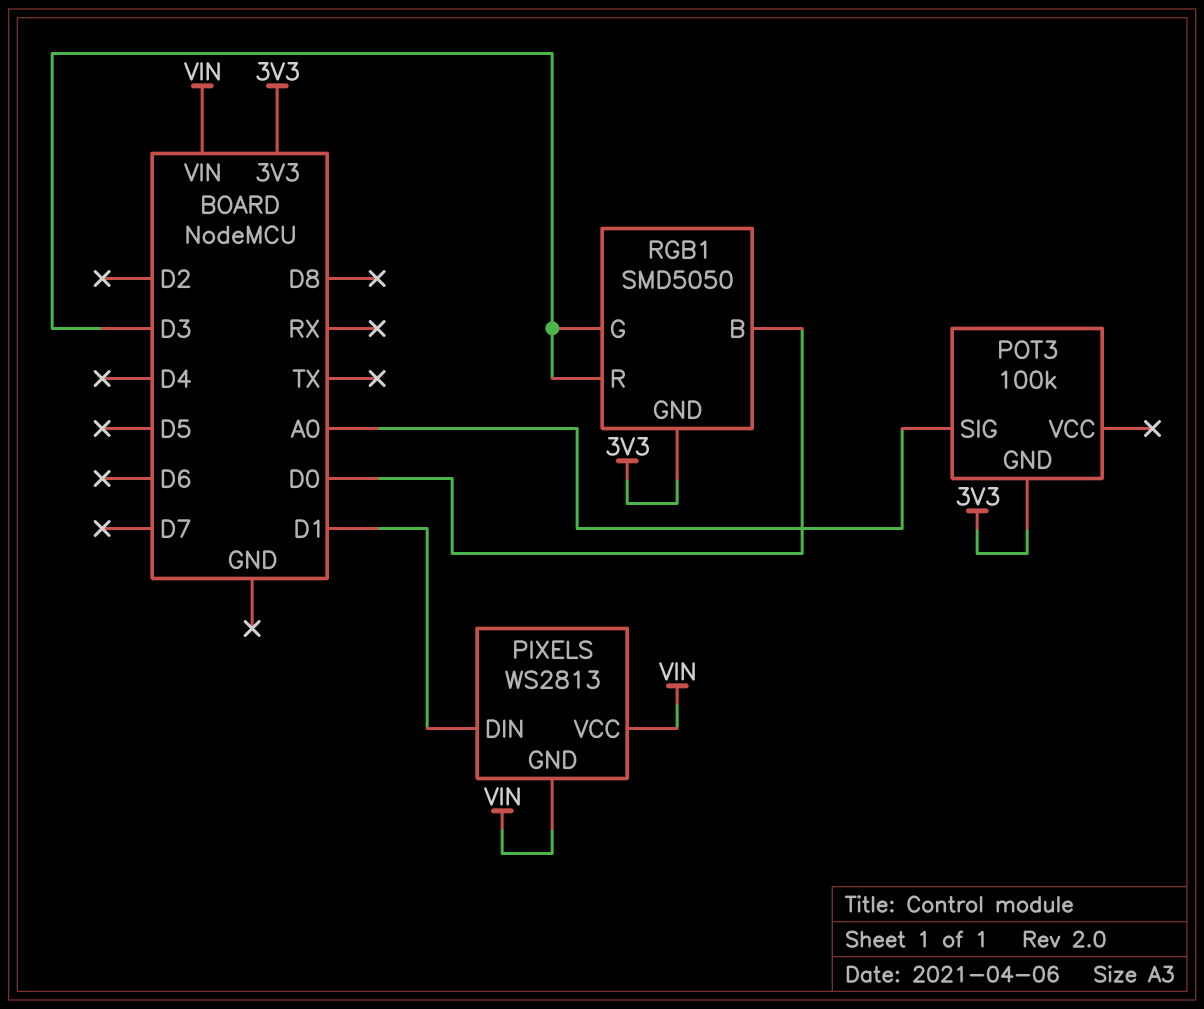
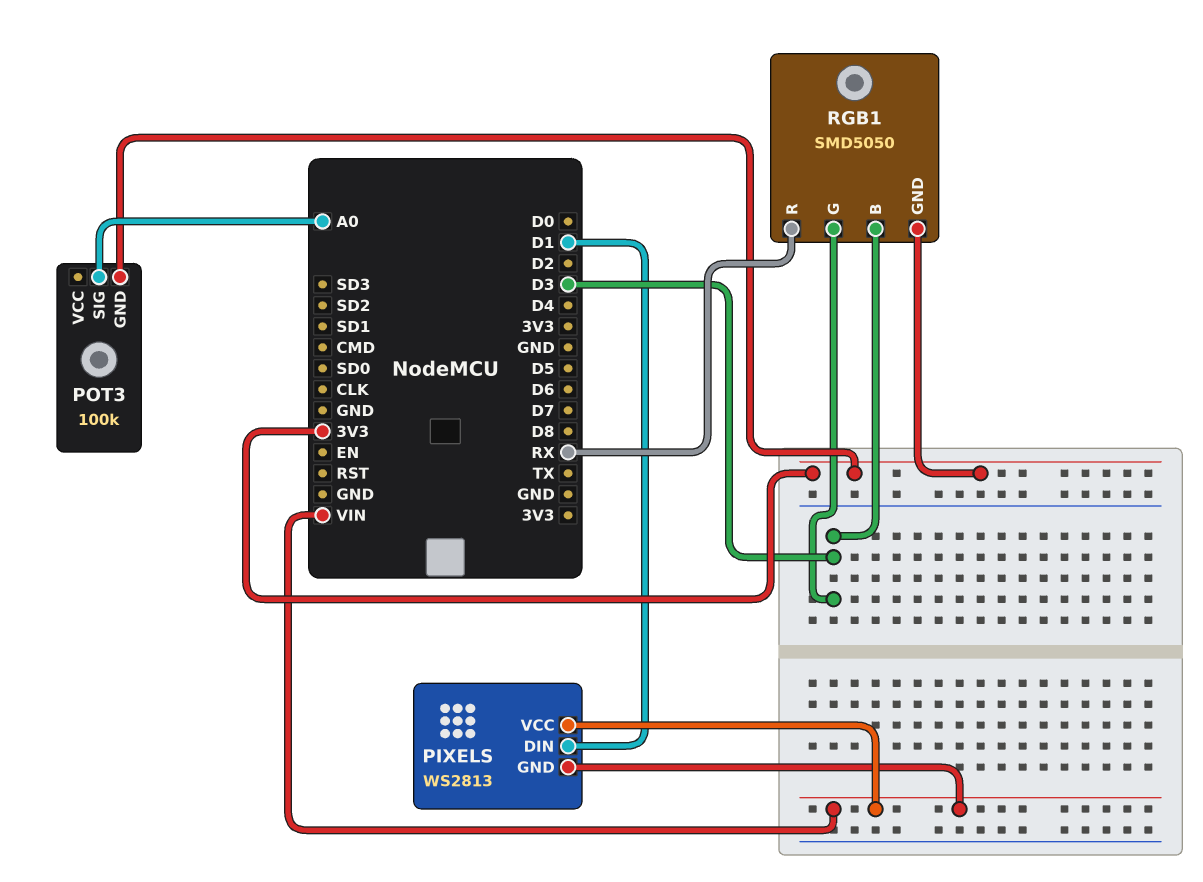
RGB1 pin B: D0 -> D3
RGB1 pin R: D3 -> RX

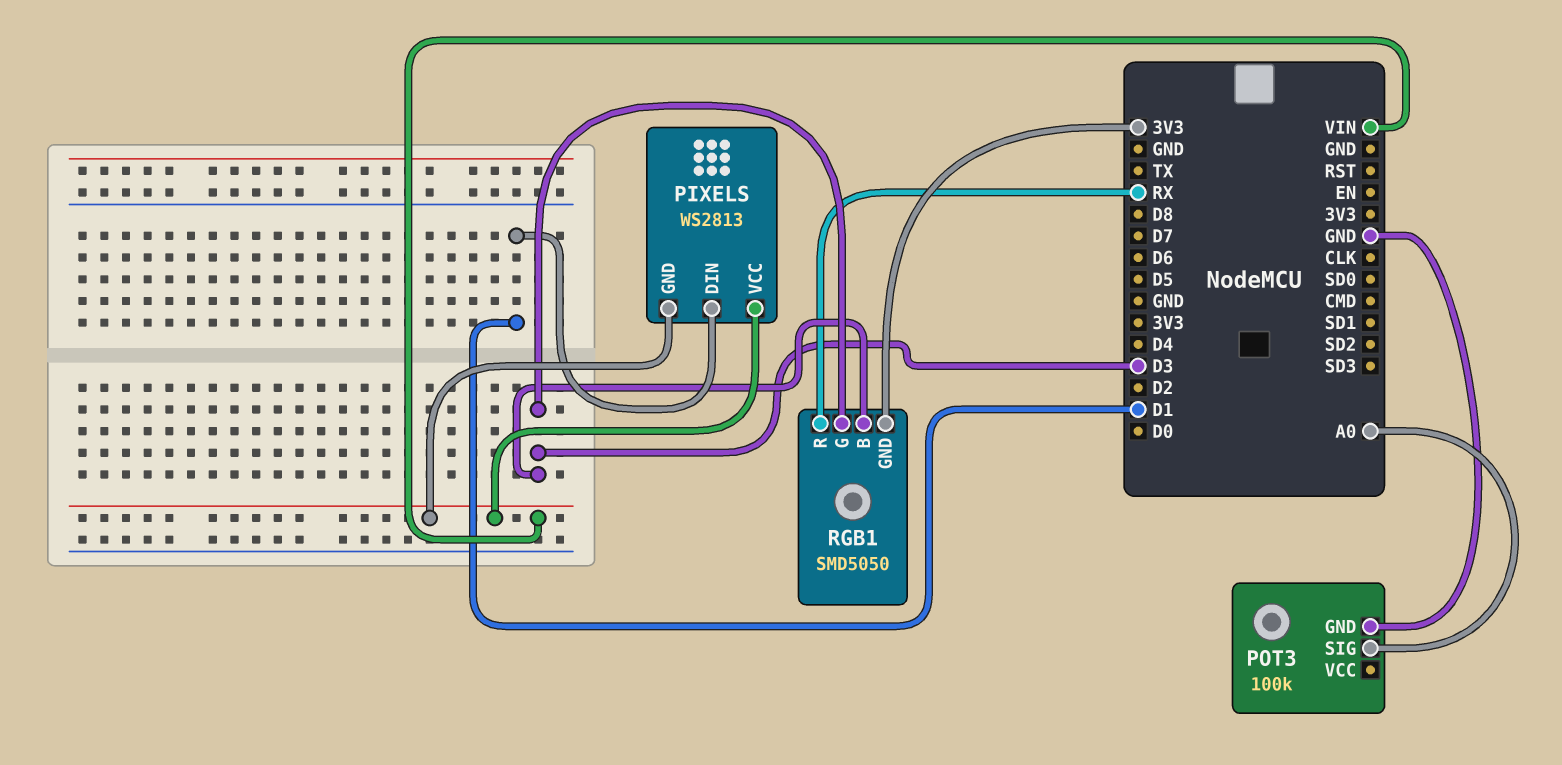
POT3 pin GND: 3V3 -> GND

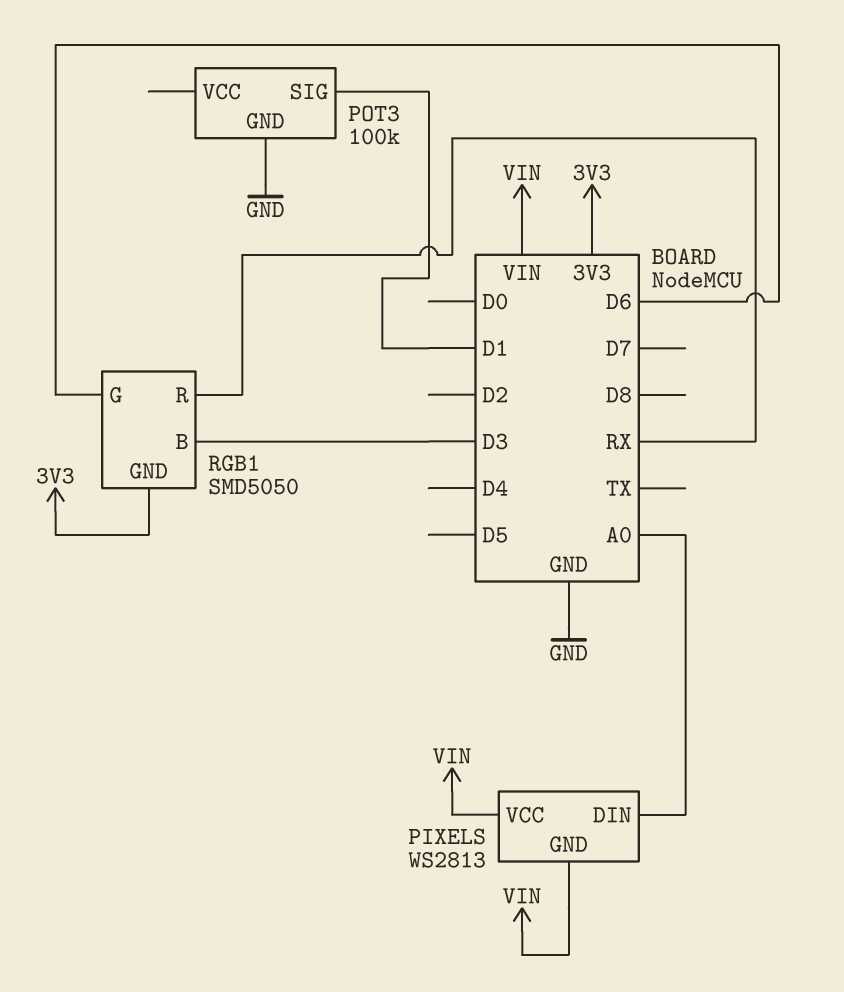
PIXELS pin DIN: D1 -> A0
POT3 pin SIG: A0 -> D1
RGB1 pin G: D3 -> D6

